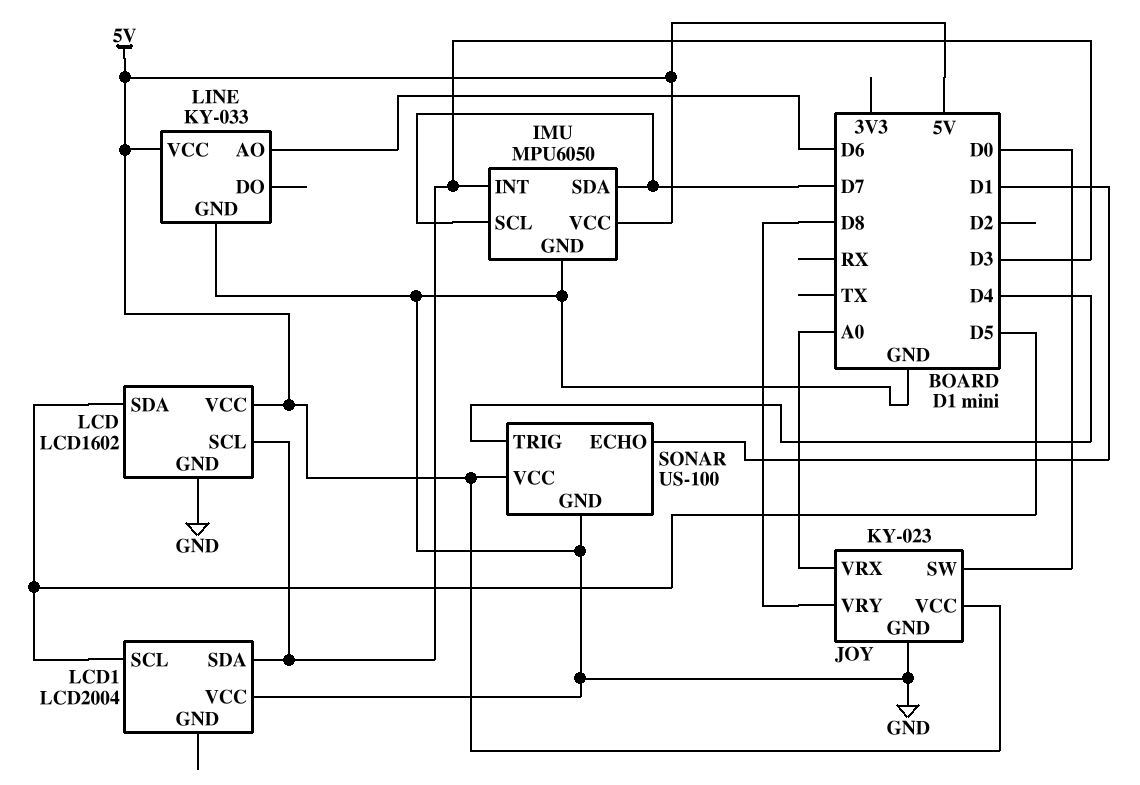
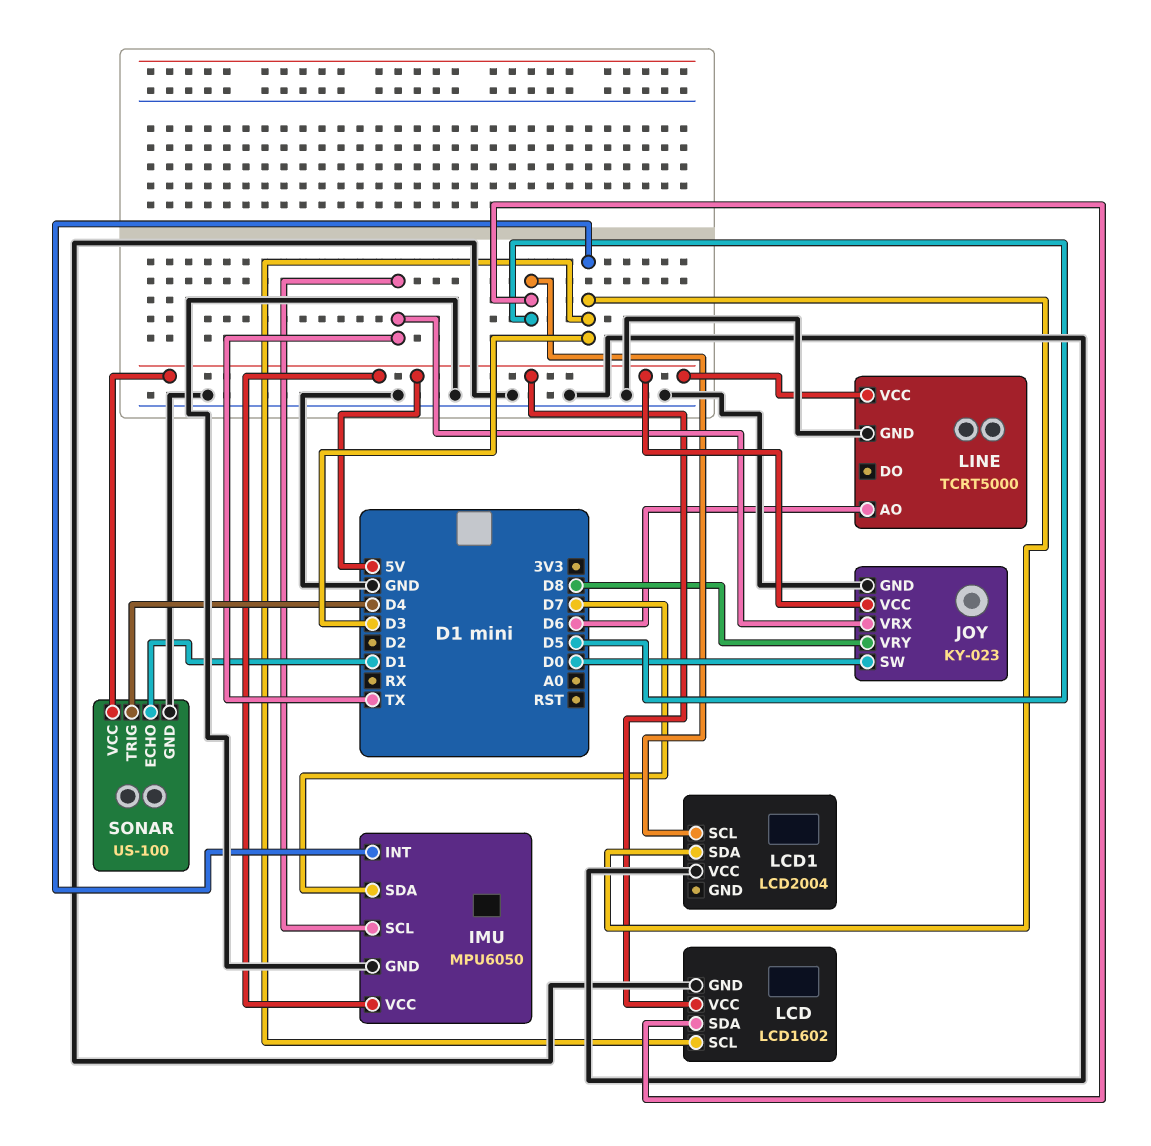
IMU pin SCL: D7 -> TX
JOY pin VRX: A0 -> TX
LINE: KY-033 -> TCRT5000

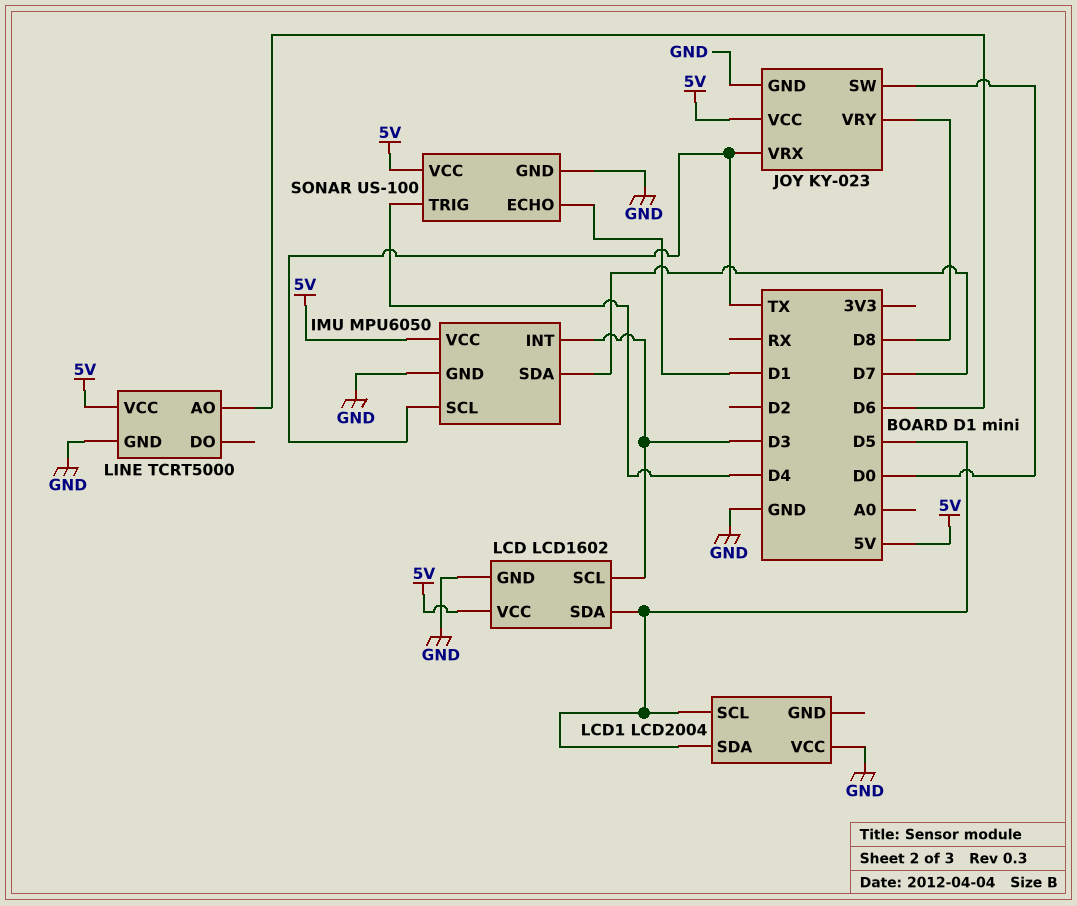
LCD1 pin SDA: D3 -> D5

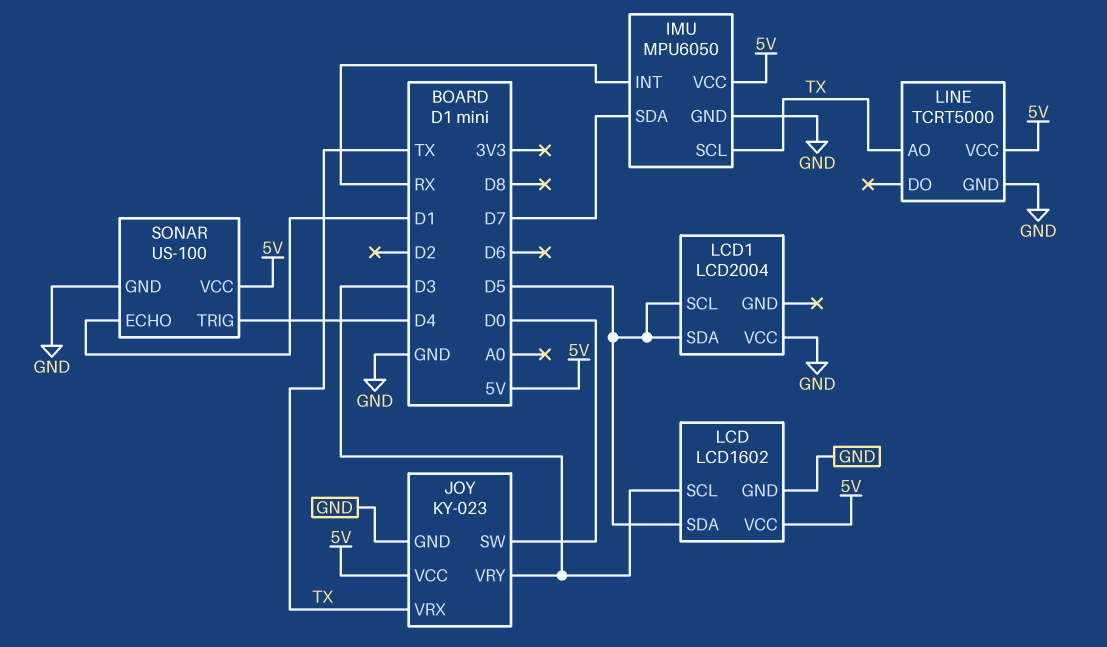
IMU pin INT: D3 -> RX
JOY pin VRY: D8 -> D3
LINE pin AO: D6 -> TX

